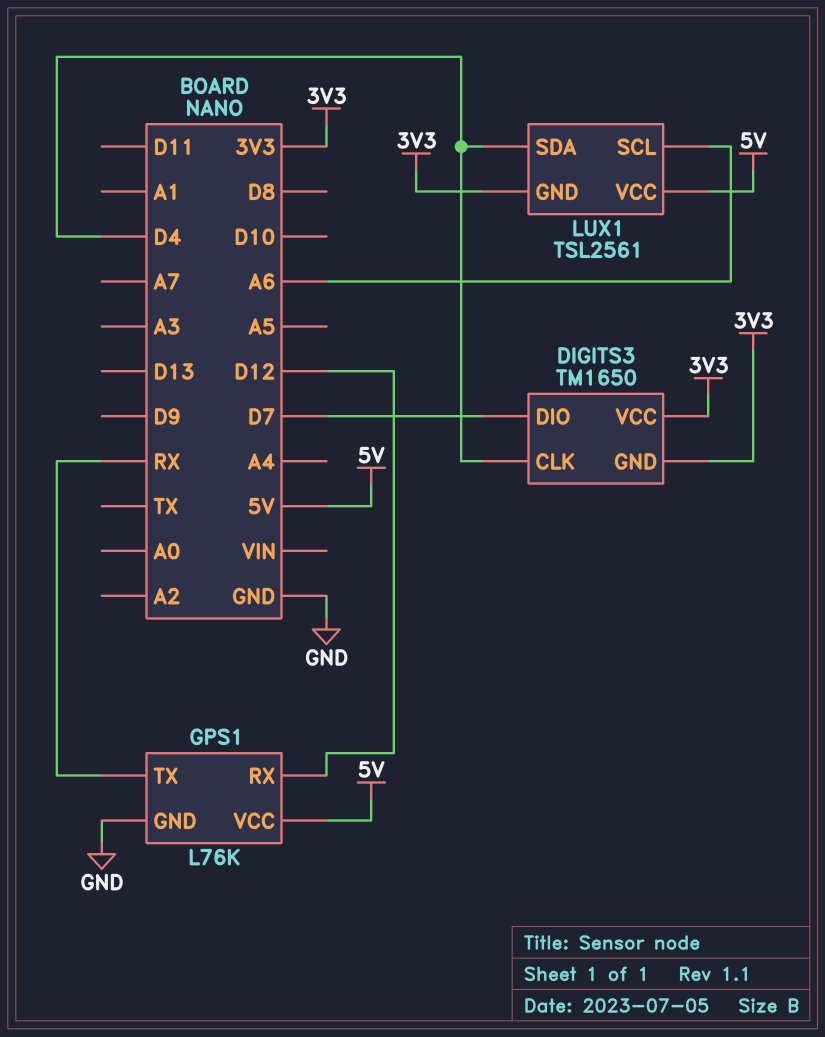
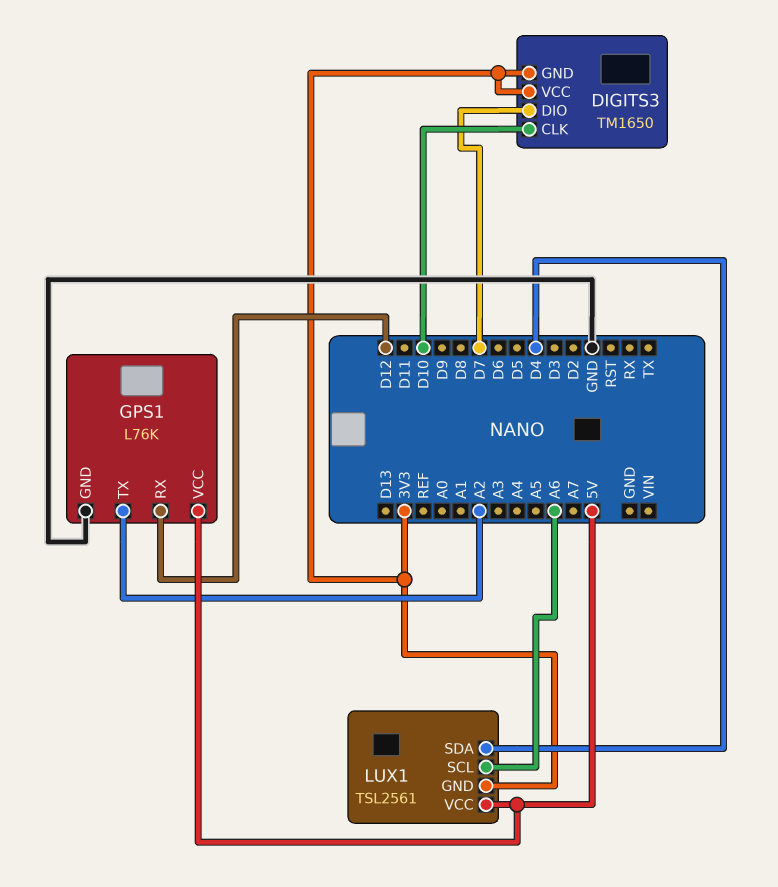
DIGITS3 pin CLK: D4 -> D10
GPS1 pin TX: RX -> A2

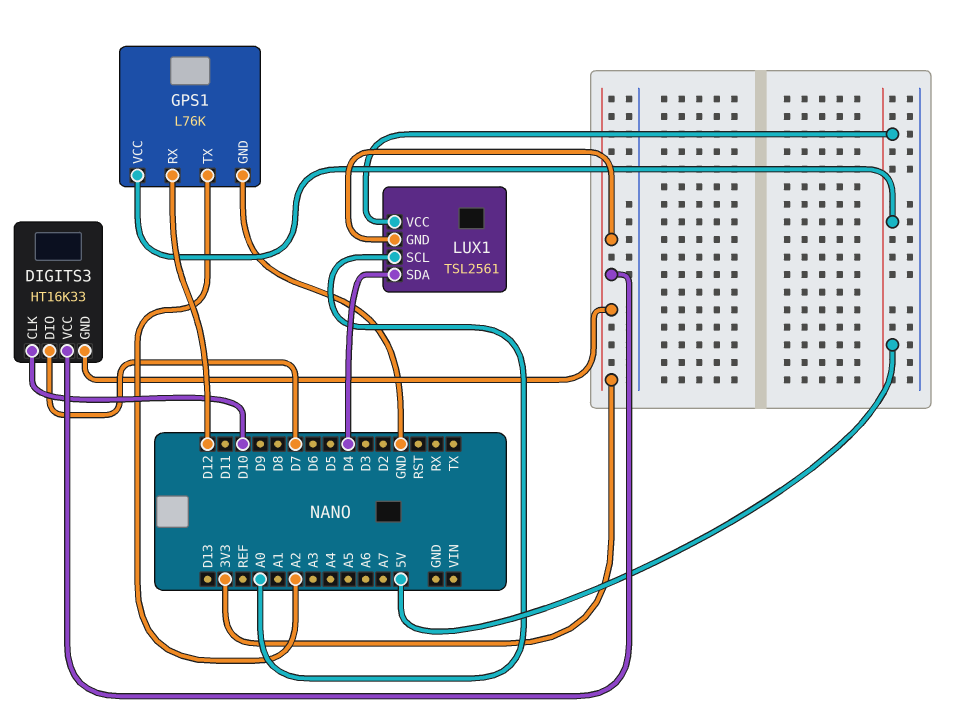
DIGITS3: TM1650 -> HT16K33
LUX1 pin SCL: A6 -> A0

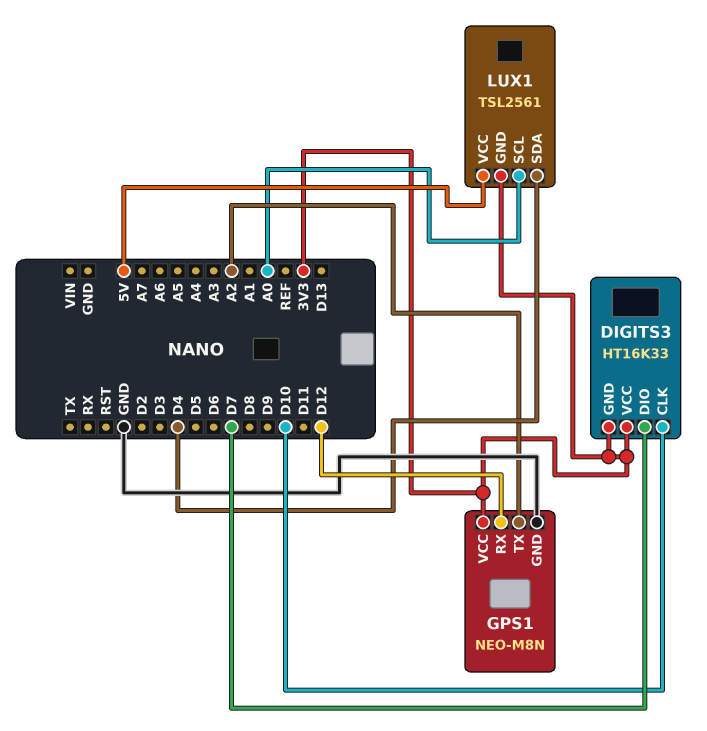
GPS1: L76K -> NEO-M8N
GPS1 pin VCC: 5V -> 3V3

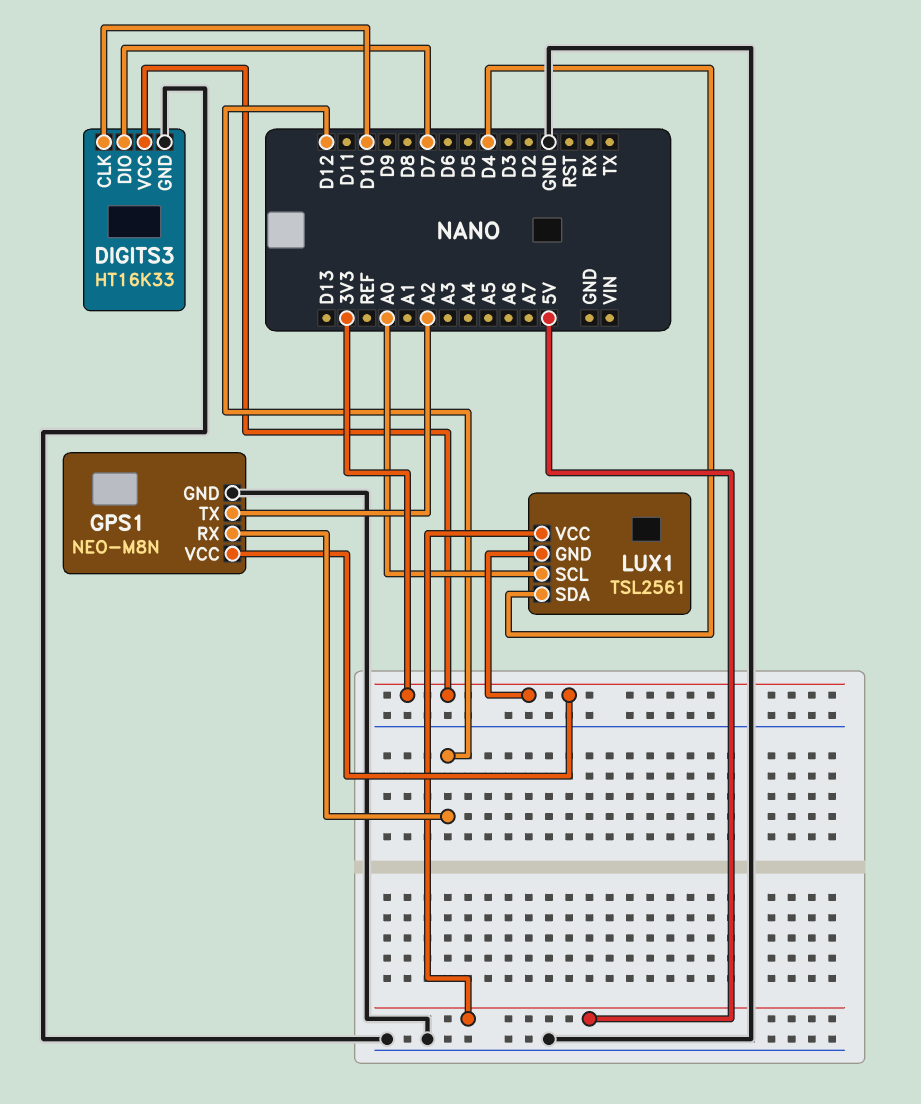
DIGITS3 pin GND: 3V3 -> GND

